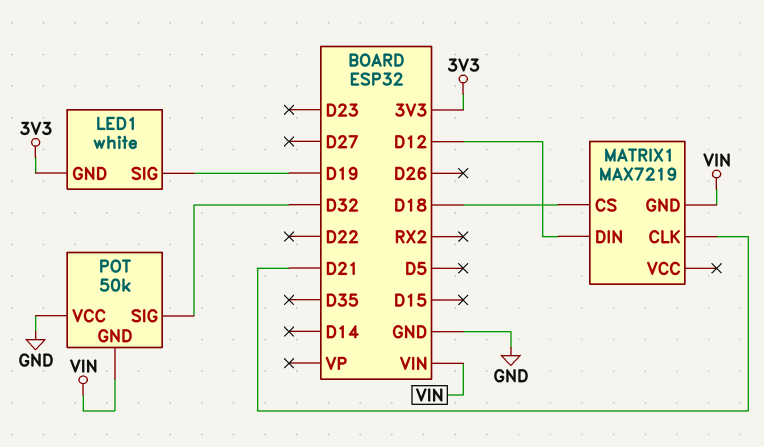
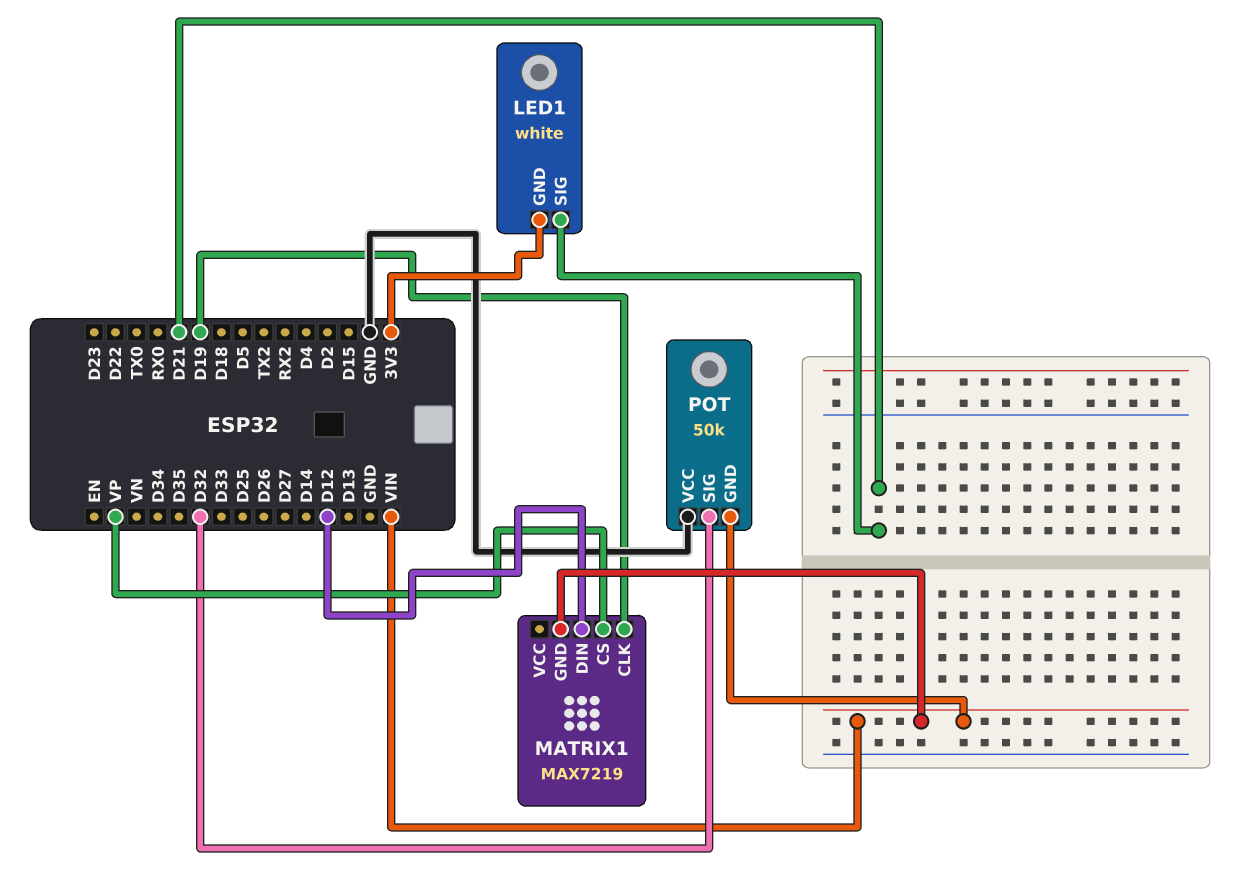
LED1 pin SIG: D19 -> D21
MATRIX1 pin CLK: D21 -> D19
MATRIX1 pin CS: D18 -> VP

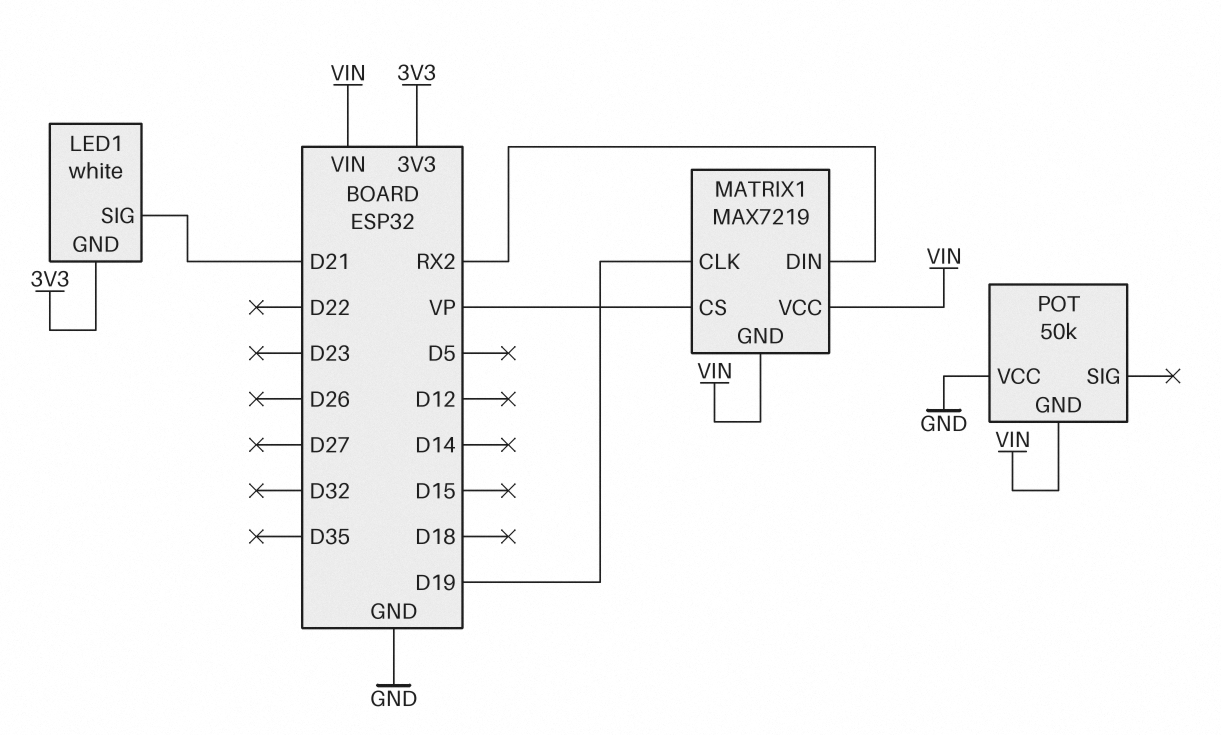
MATRIX1 pin DIN: D12 -> RX2
MATRIX1 pin VCC: none -> VIN
POT pin SIG: D32 -> none

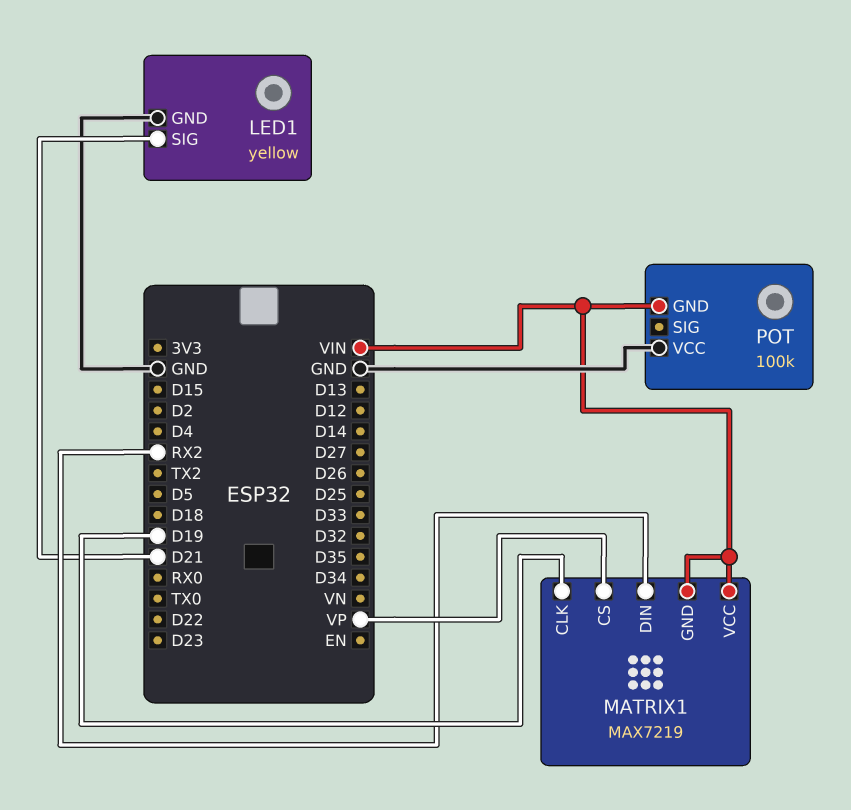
LED1: white -> yellow
LED1 pin GND: 3V3 -> GND
POT: 50k -> 100k

